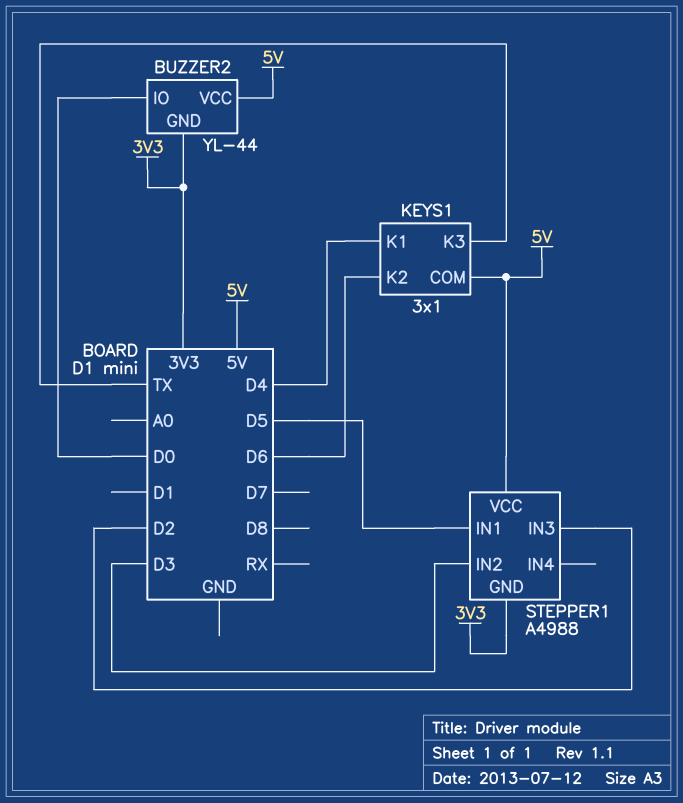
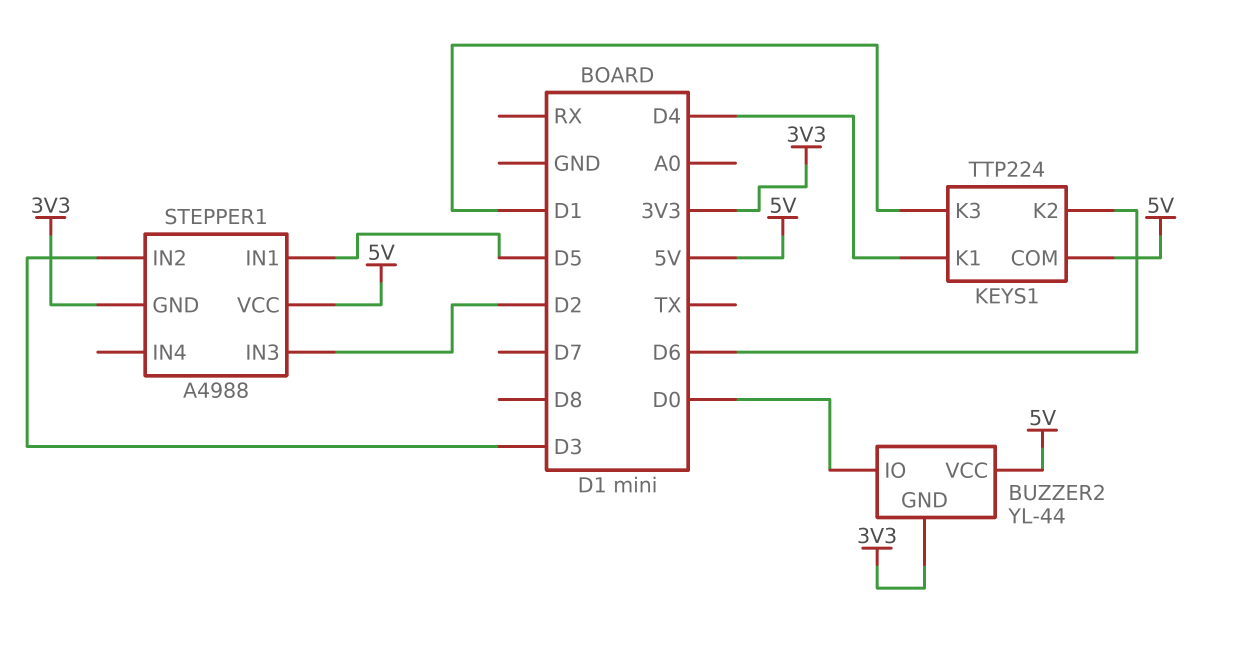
KEYS1: 3x1 -> TTP224
KEYS1 pin K3: TX -> D1

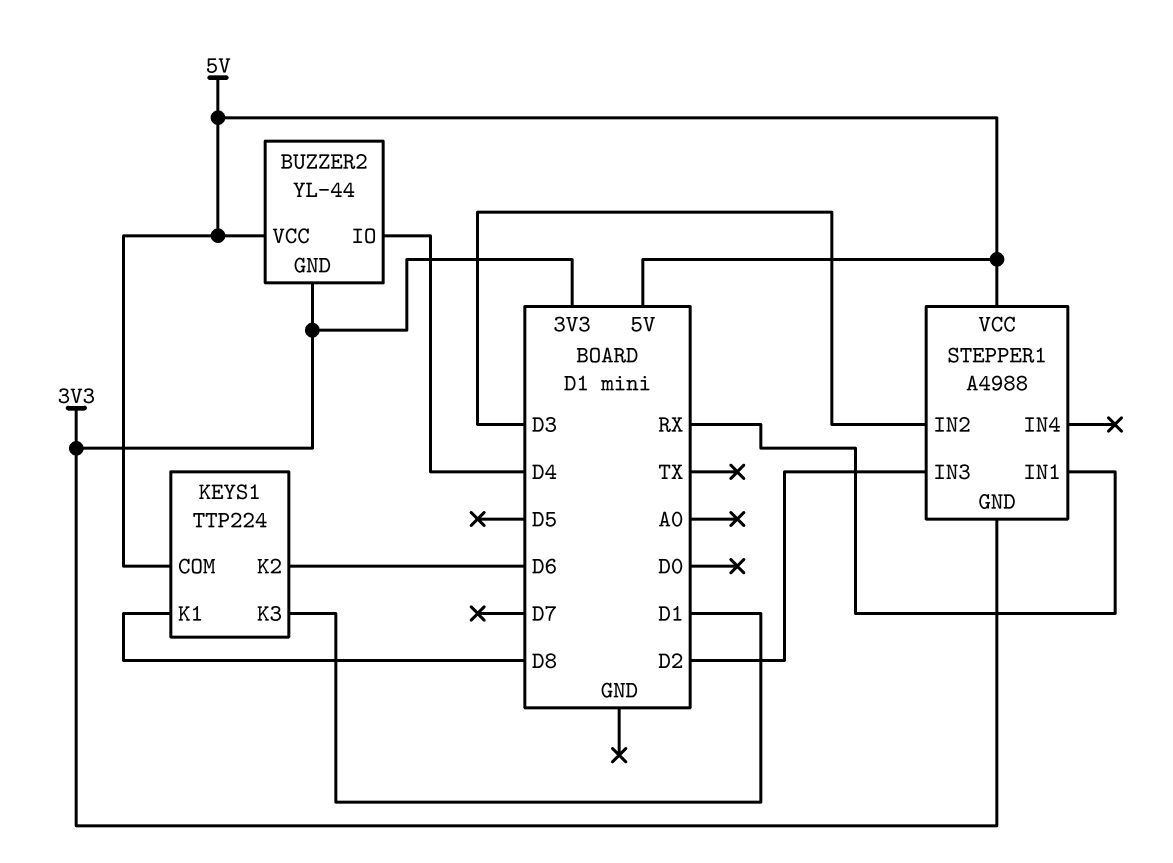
BUZZER2 pin IO: D0 -> D4
KEYS1 pin K1: D4 -> D8
STEPPER1 pin IN1: D5 -> RX

